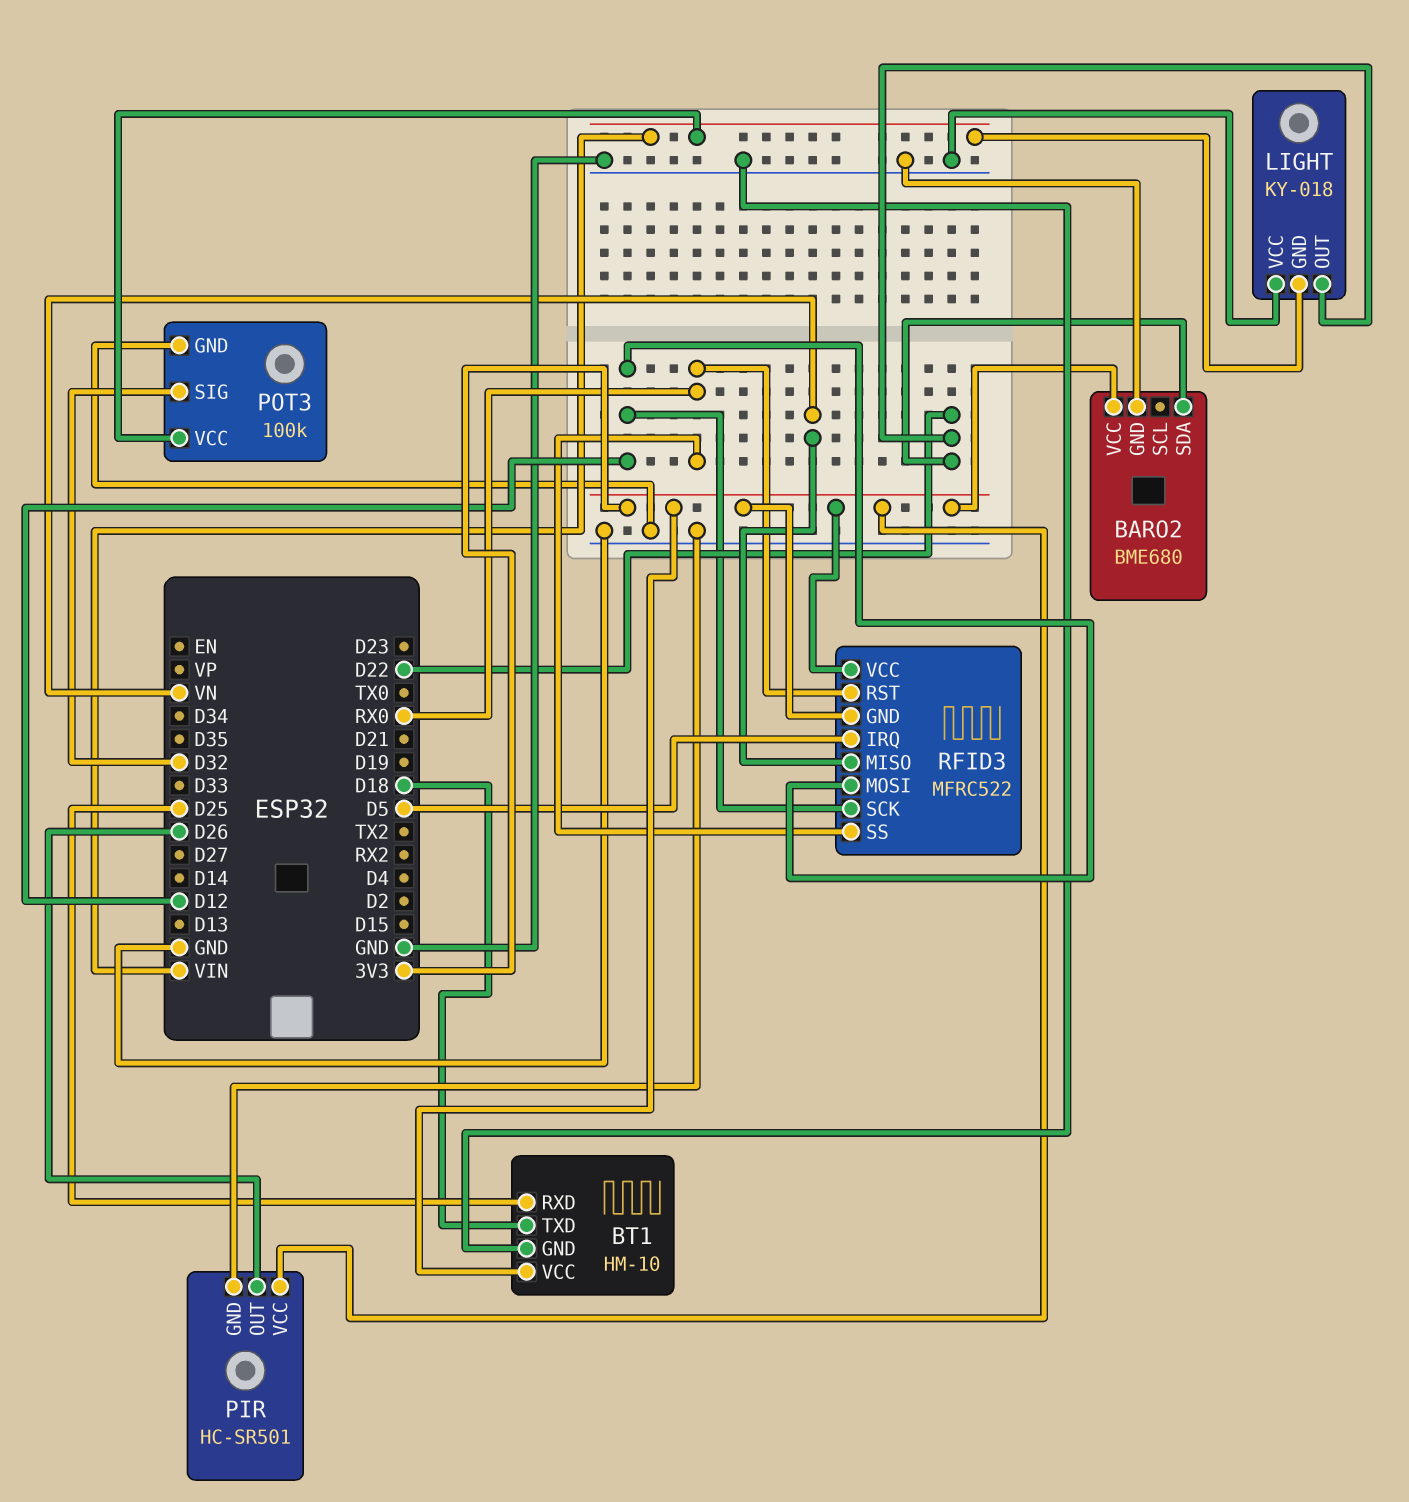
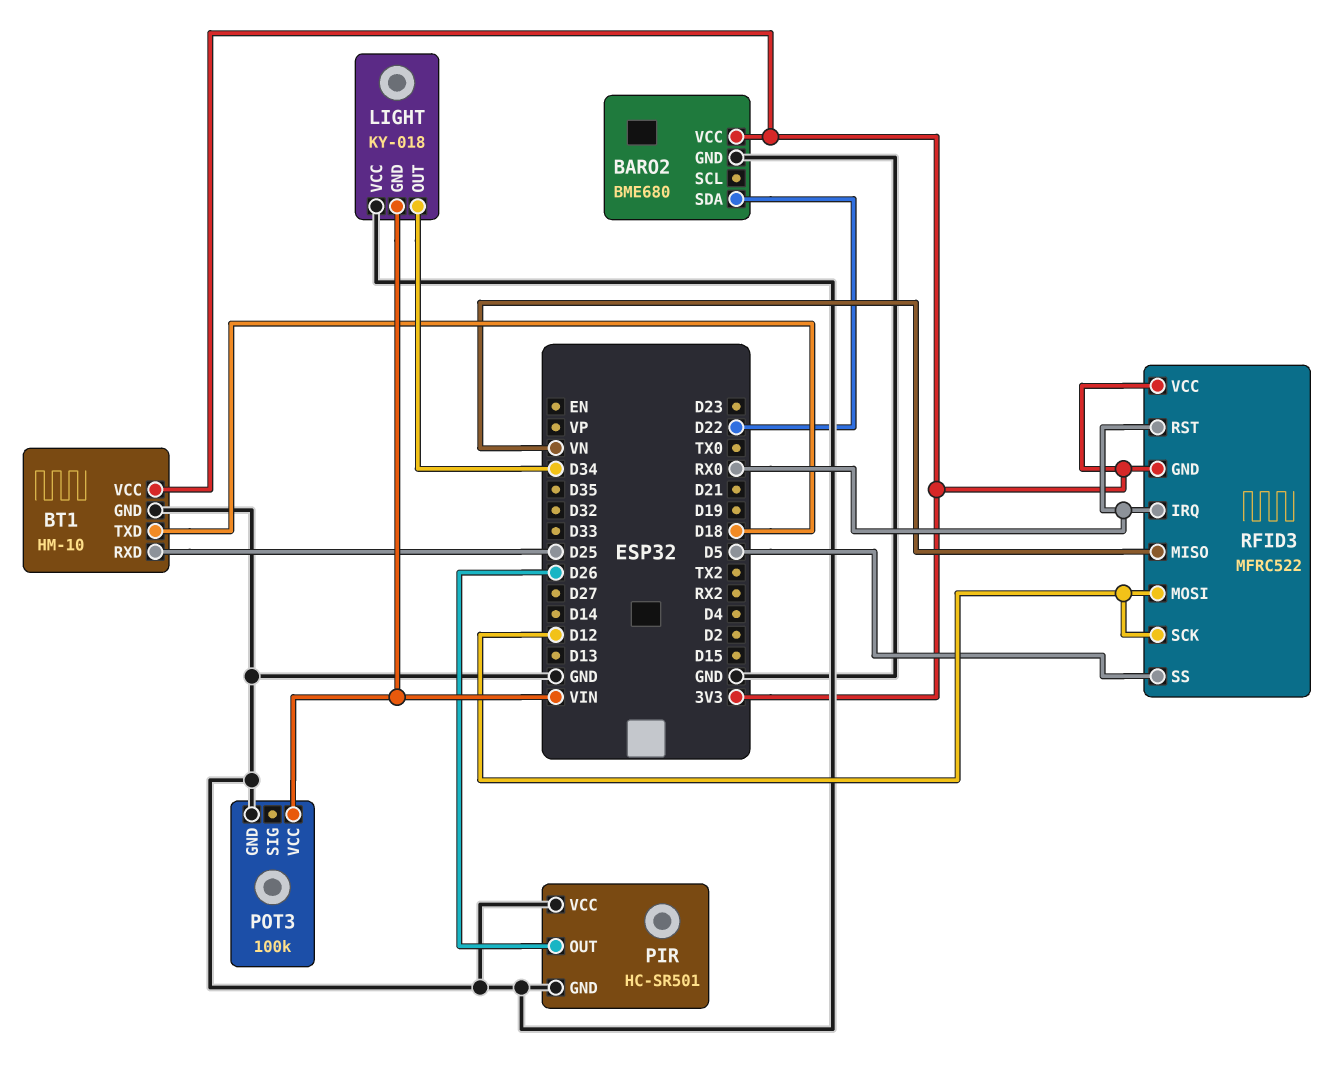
LIGHT pin OUT: D22 -> D34
PIR pin VCC: 3V3 -> GND
POT3 pin SIG: D32 -> none
RFID3 pin IRQ: D5 -> RX0
RFID3 pin SS: RX0 -> D5

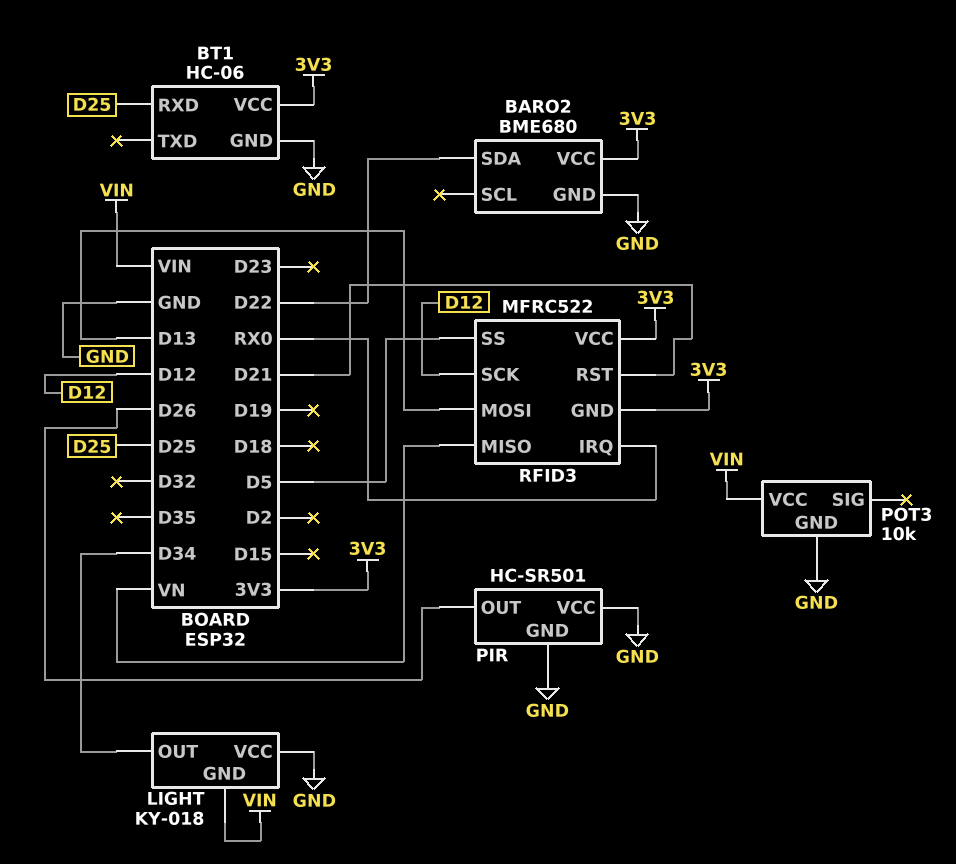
BT1: HM-10 -> HC-06
BT1 pin TXD: D18 -> none
POT3: 100k -> 10k
RFID3 pin MOSI: D12 -> D13
RFID3 pin RST: RX0 -> D21

